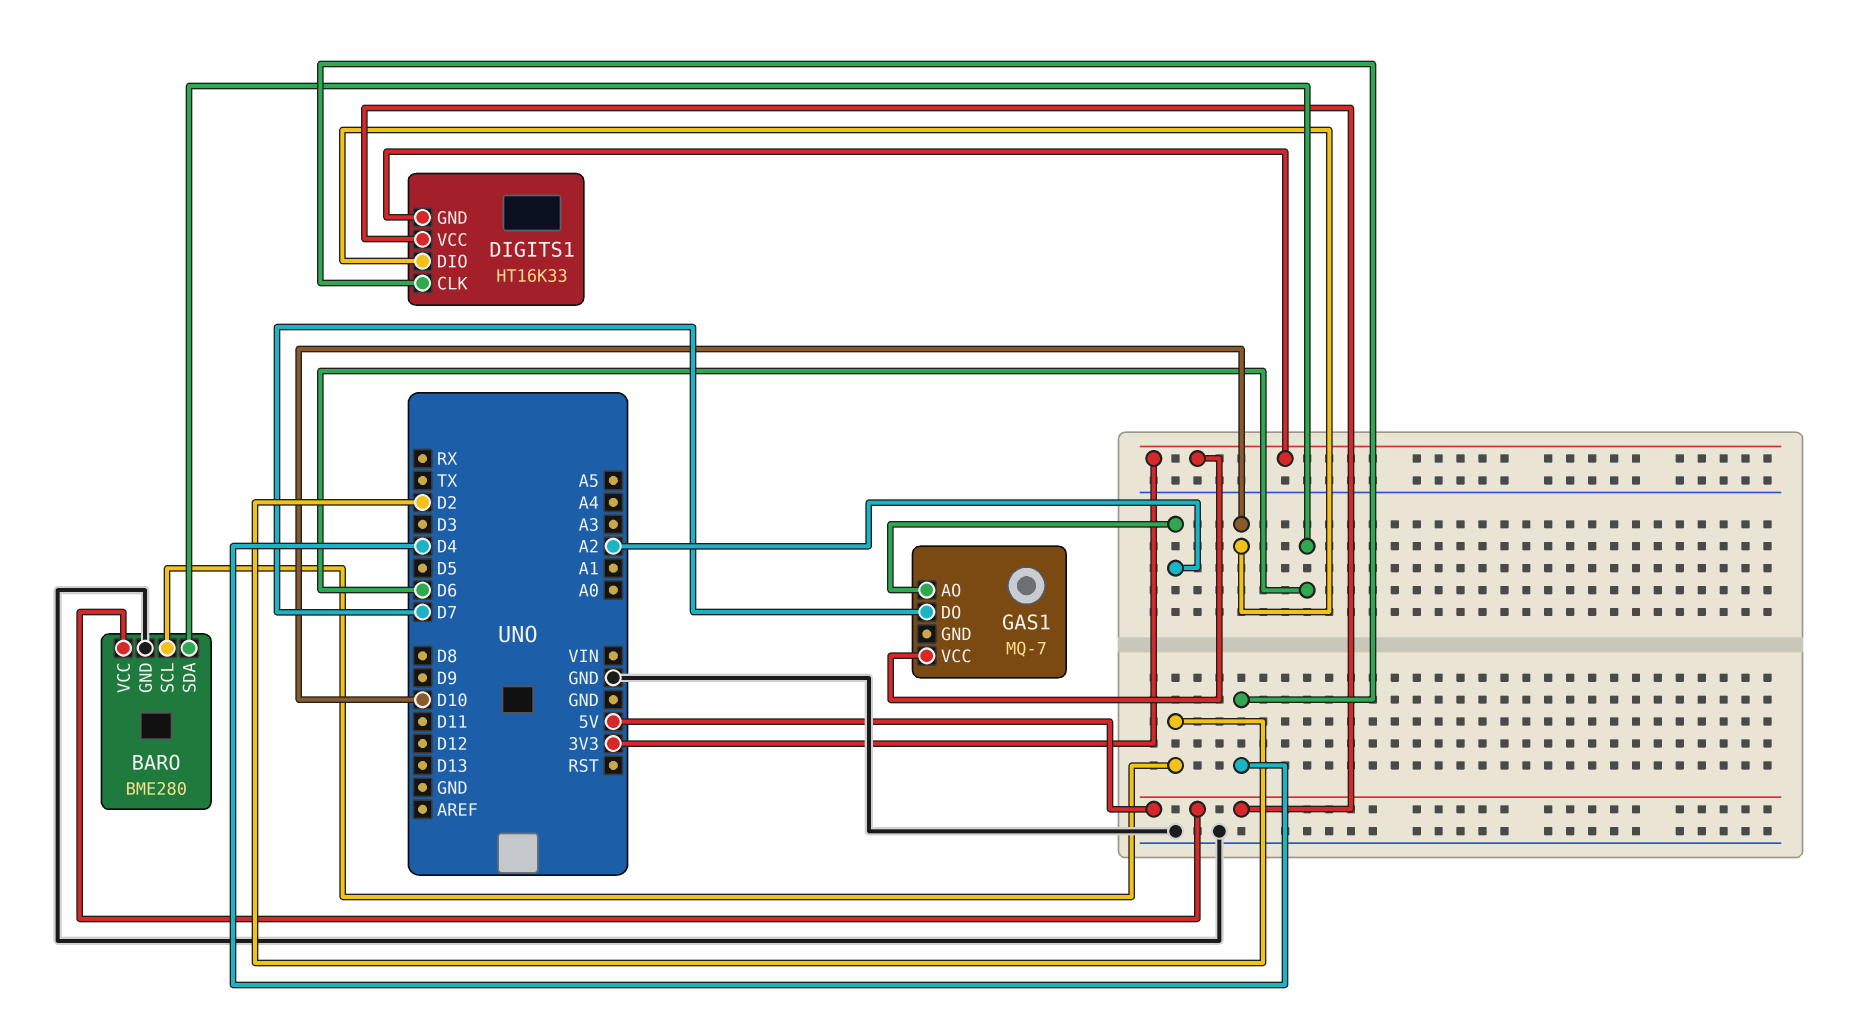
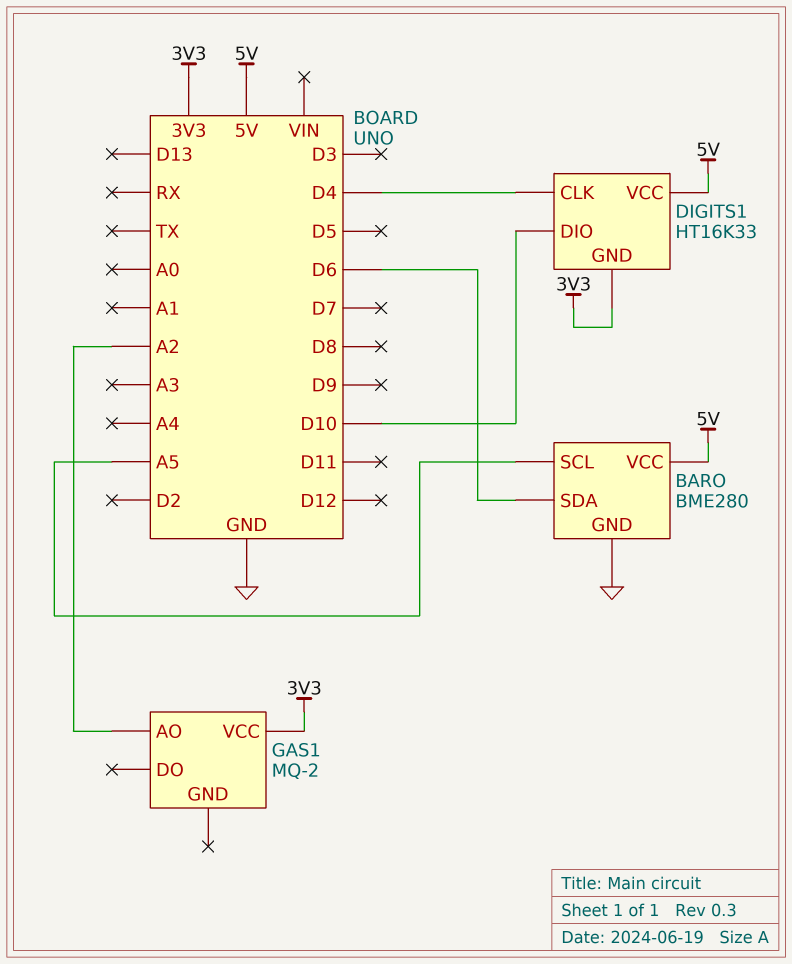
BARO pin SCL: D2 -> A5
GAS1: MQ-7 -> MQ-2
GAS1 pin DO: D7 -> none

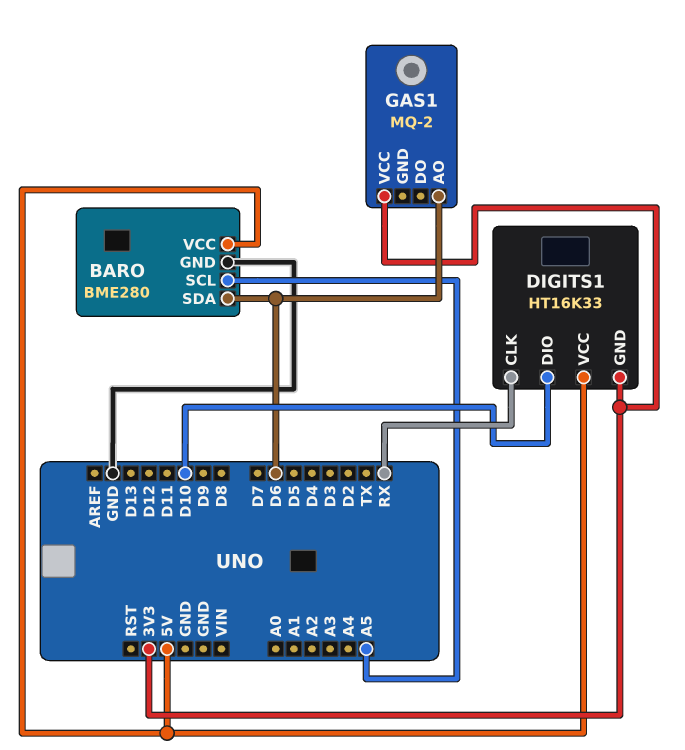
DIGITS1 pin CLK: D4 -> RX
GAS1 pin AO: A2 -> D6

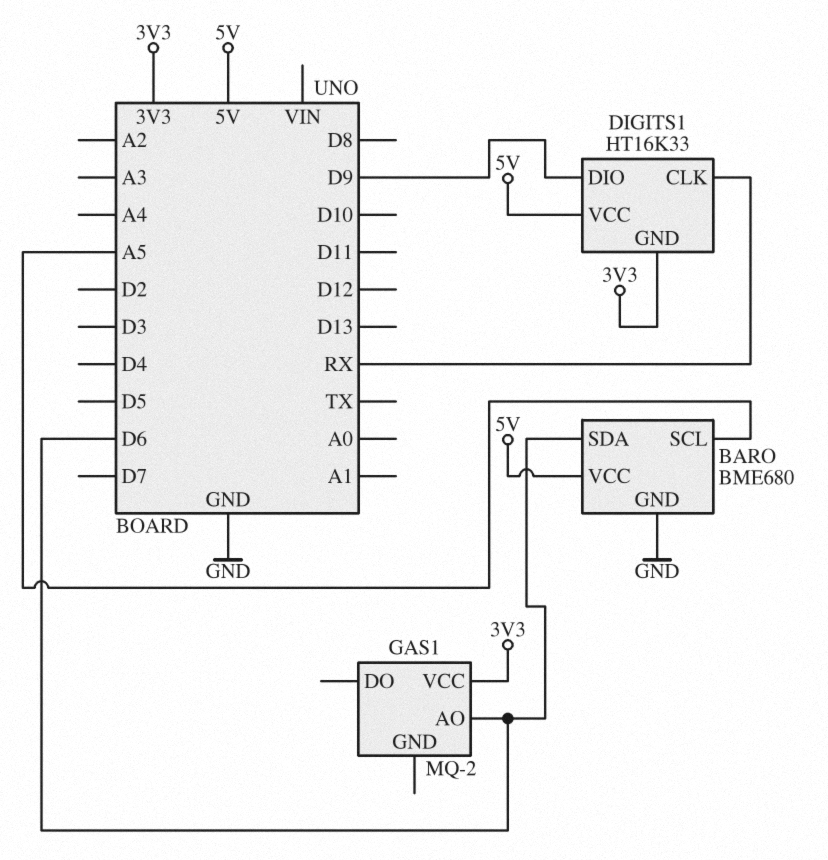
BARO: BME280 -> BME680
DIGITS1 pin DIO: D10 -> D9

